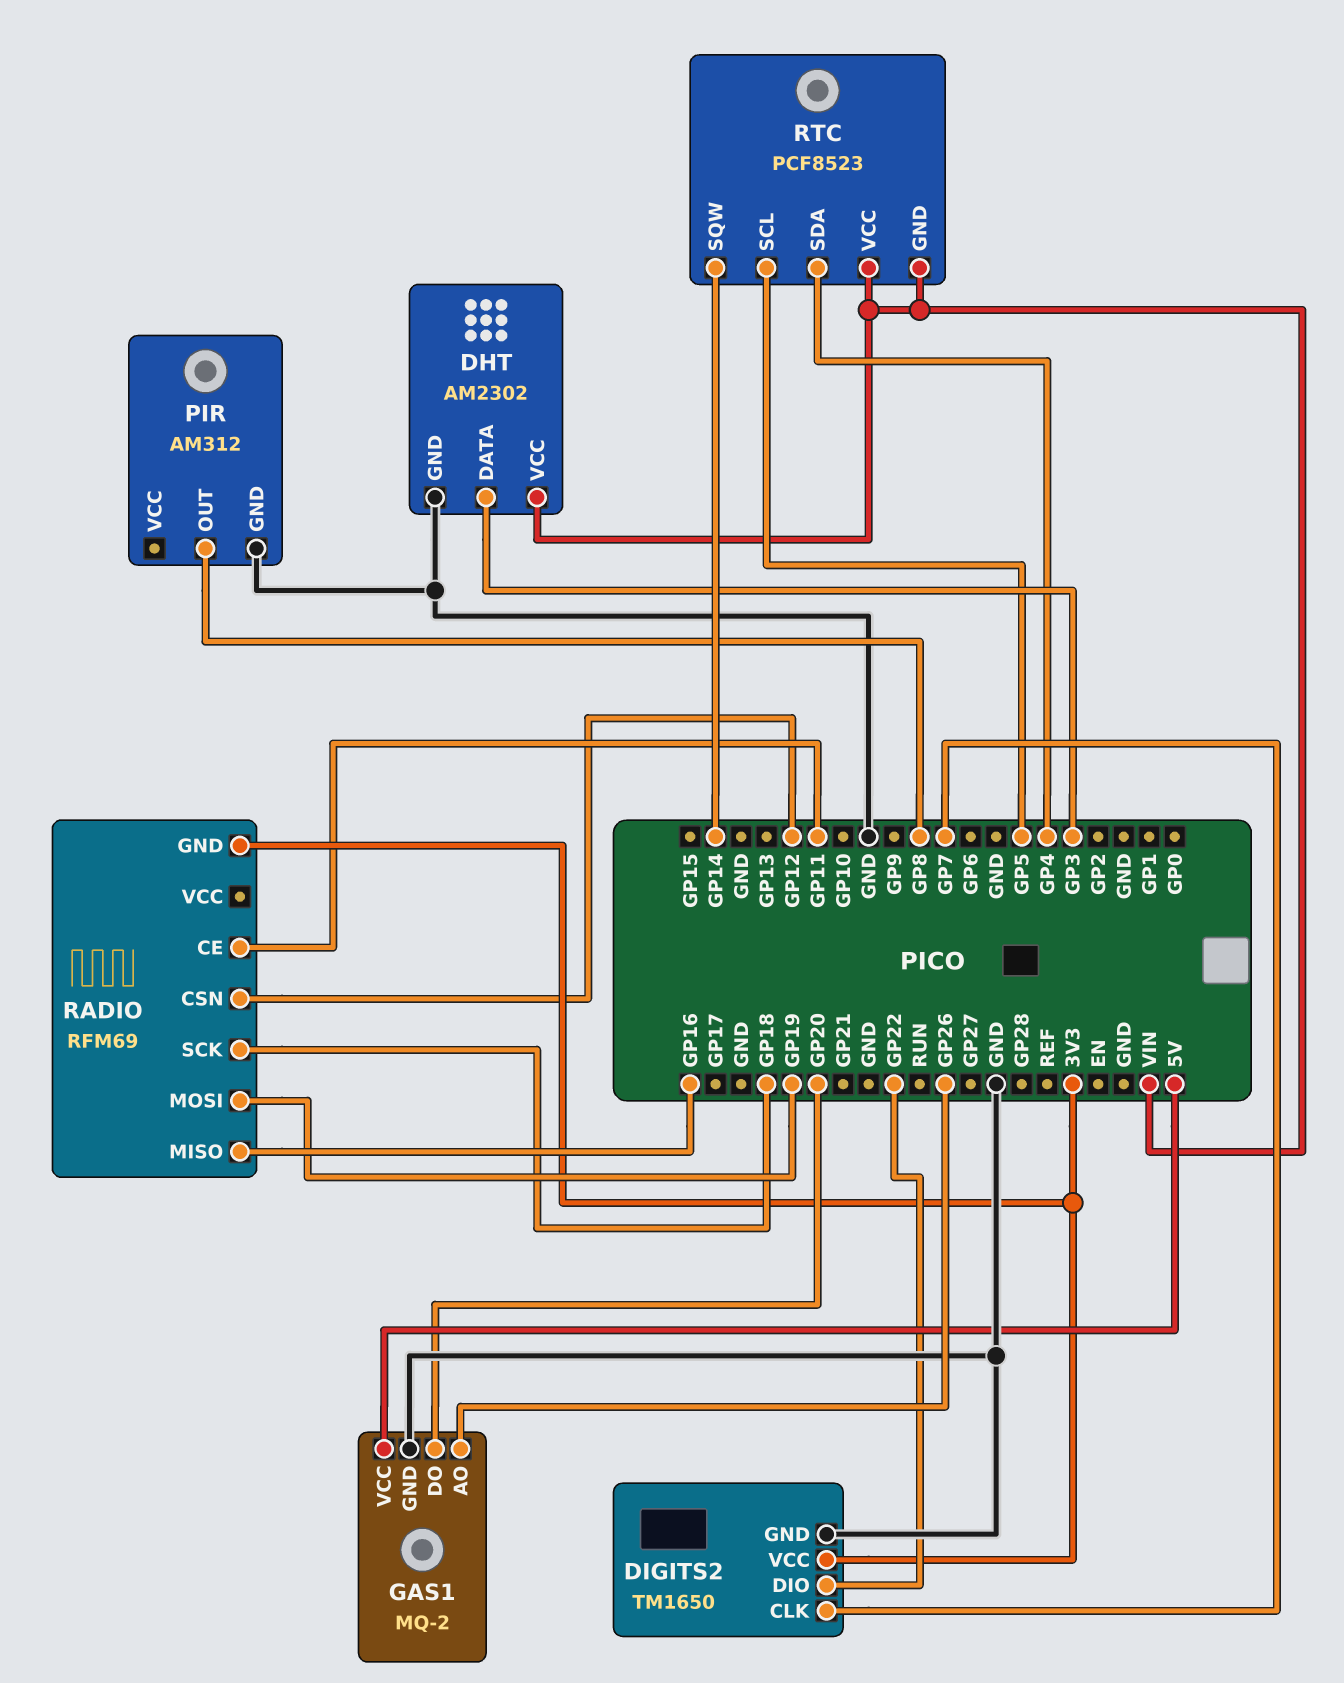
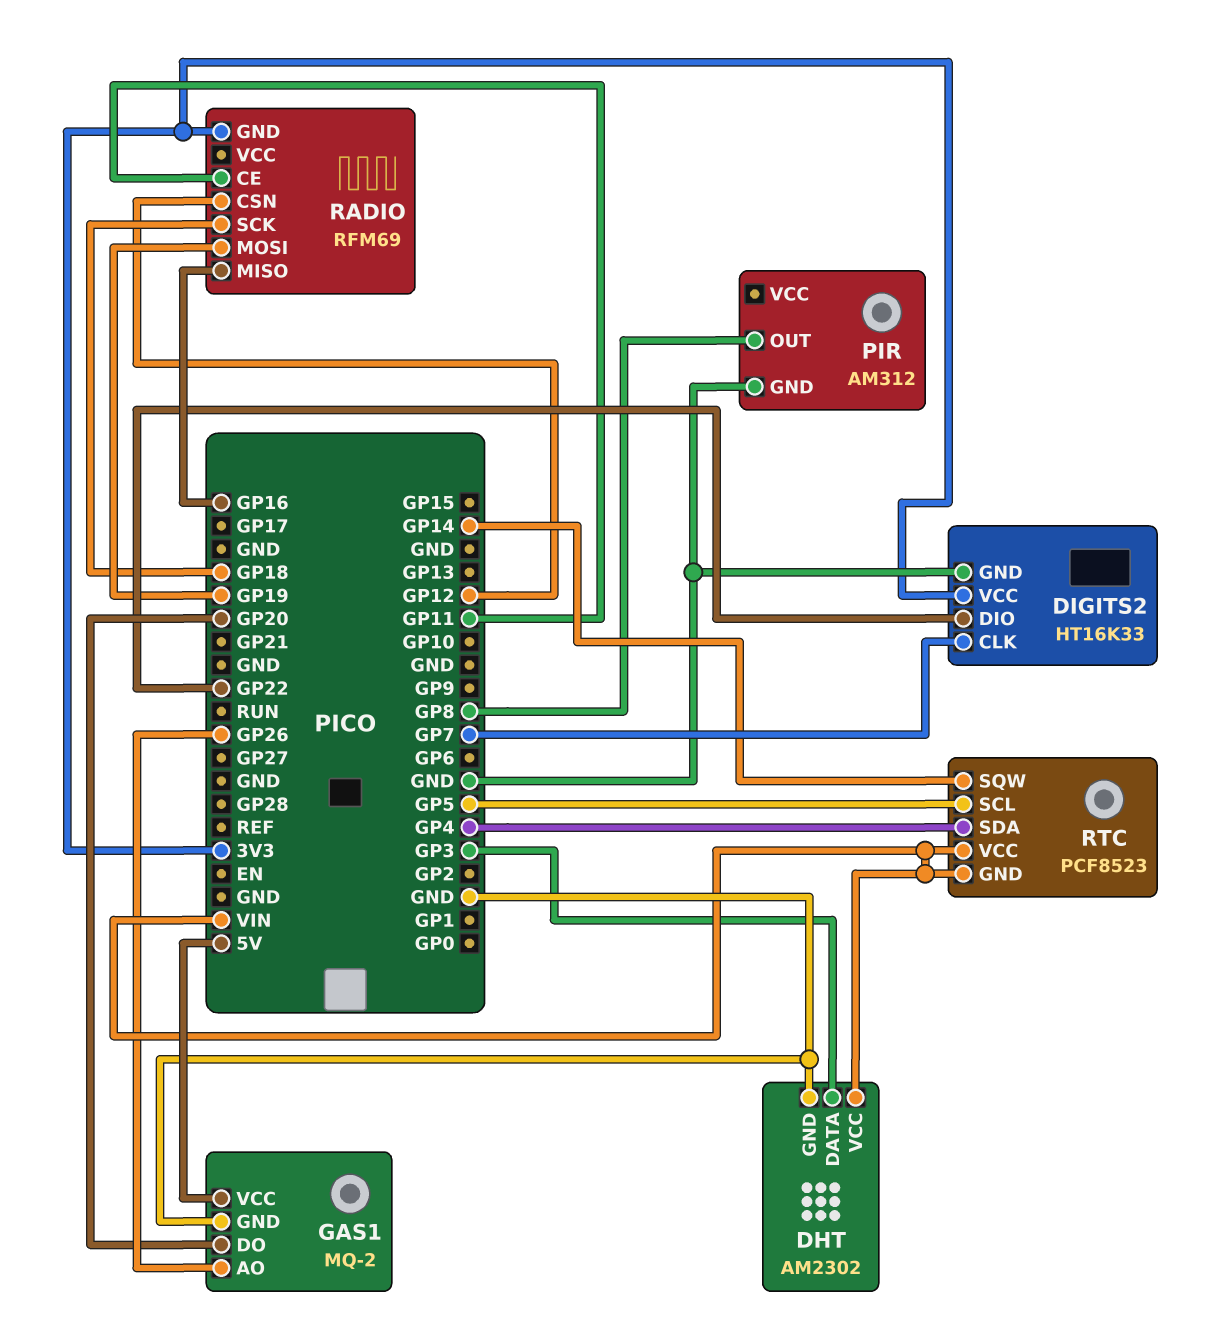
DIGITS2: TM1650 -> HT16K33

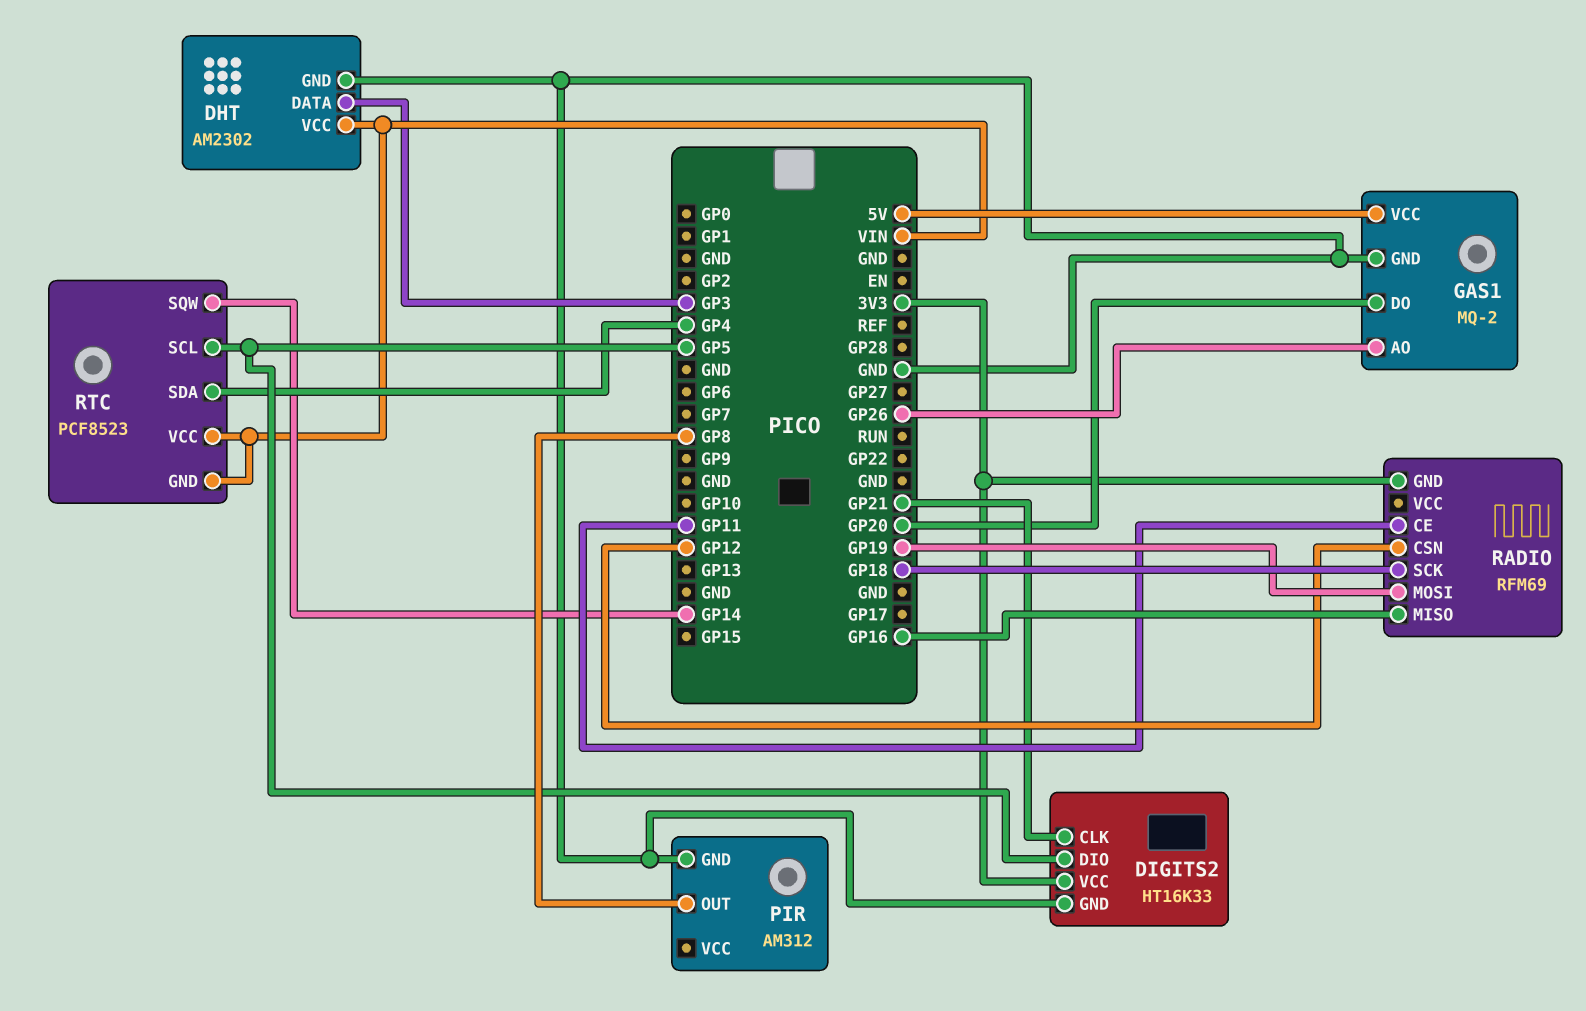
DIGITS2 pin CLK: GP7 -> GP21
DIGITS2 pin DIO: GP22 -> GP5

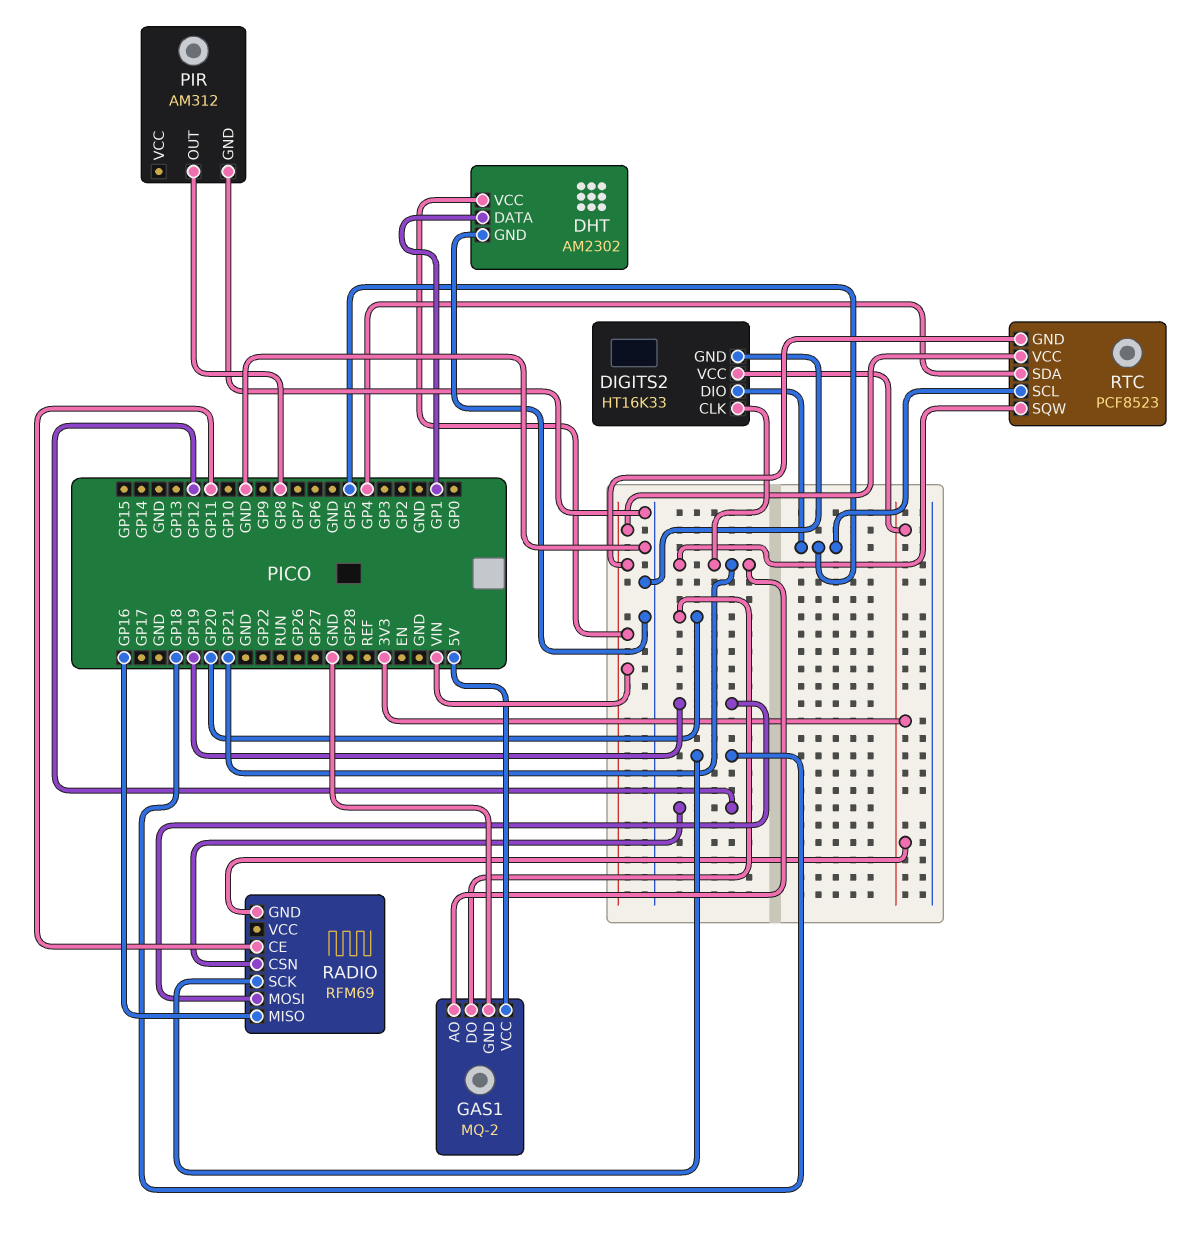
DHT pin DATA: GP3 -> GP1
GAS1 pin AO: GP26 -> GP21
RTC pin SQW: GP14 -> GP21

